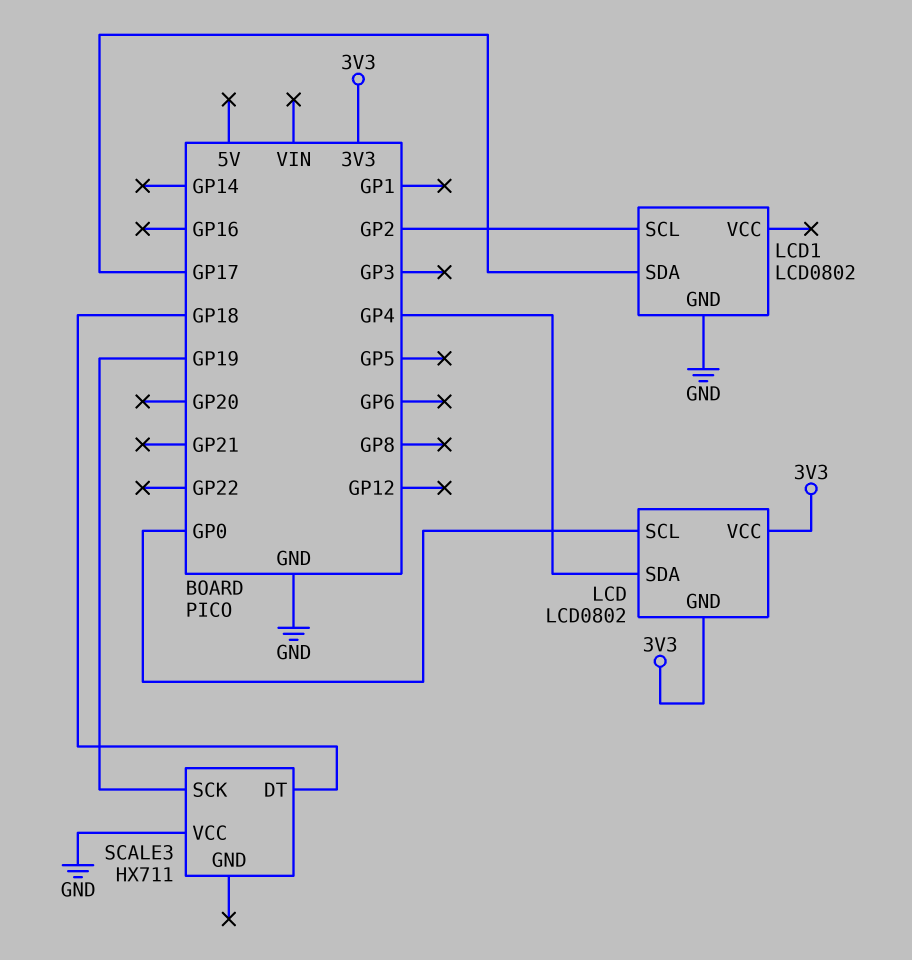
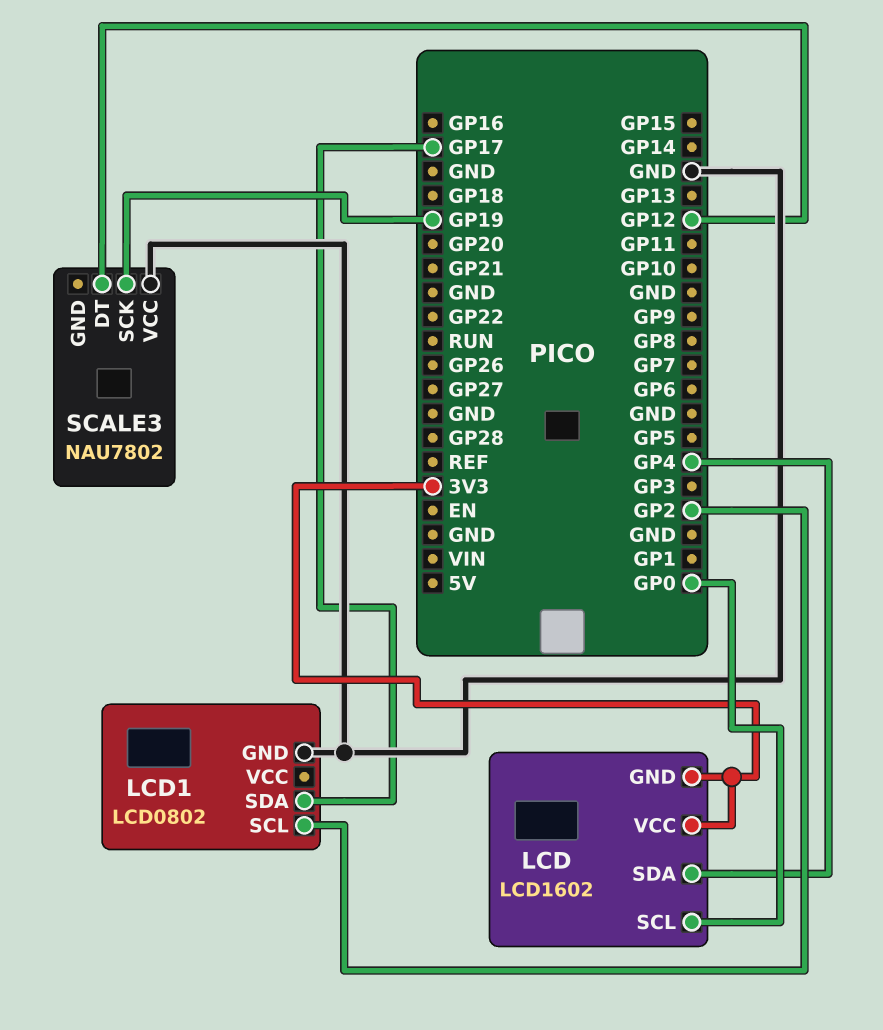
LCD: LCD0802 -> LCD1602
SCALE3: HX711 -> NAU7802
SCALE3 pin DT: GP18 -> GP12

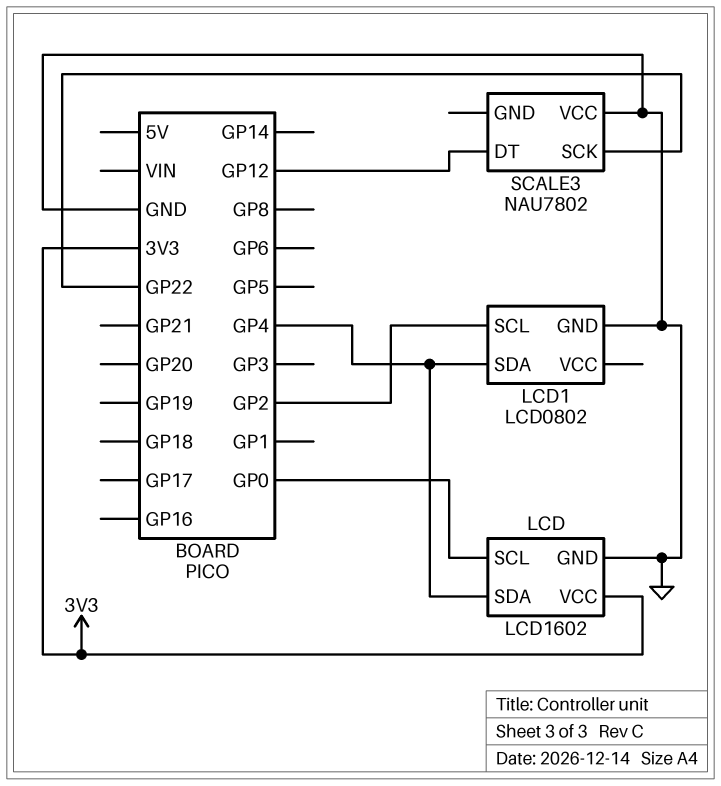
LCD pin GND: 3V3 -> GND
LCD1 pin SDA: GP17 -> GP4
SCALE3 pin SCK: GP19 -> GP22

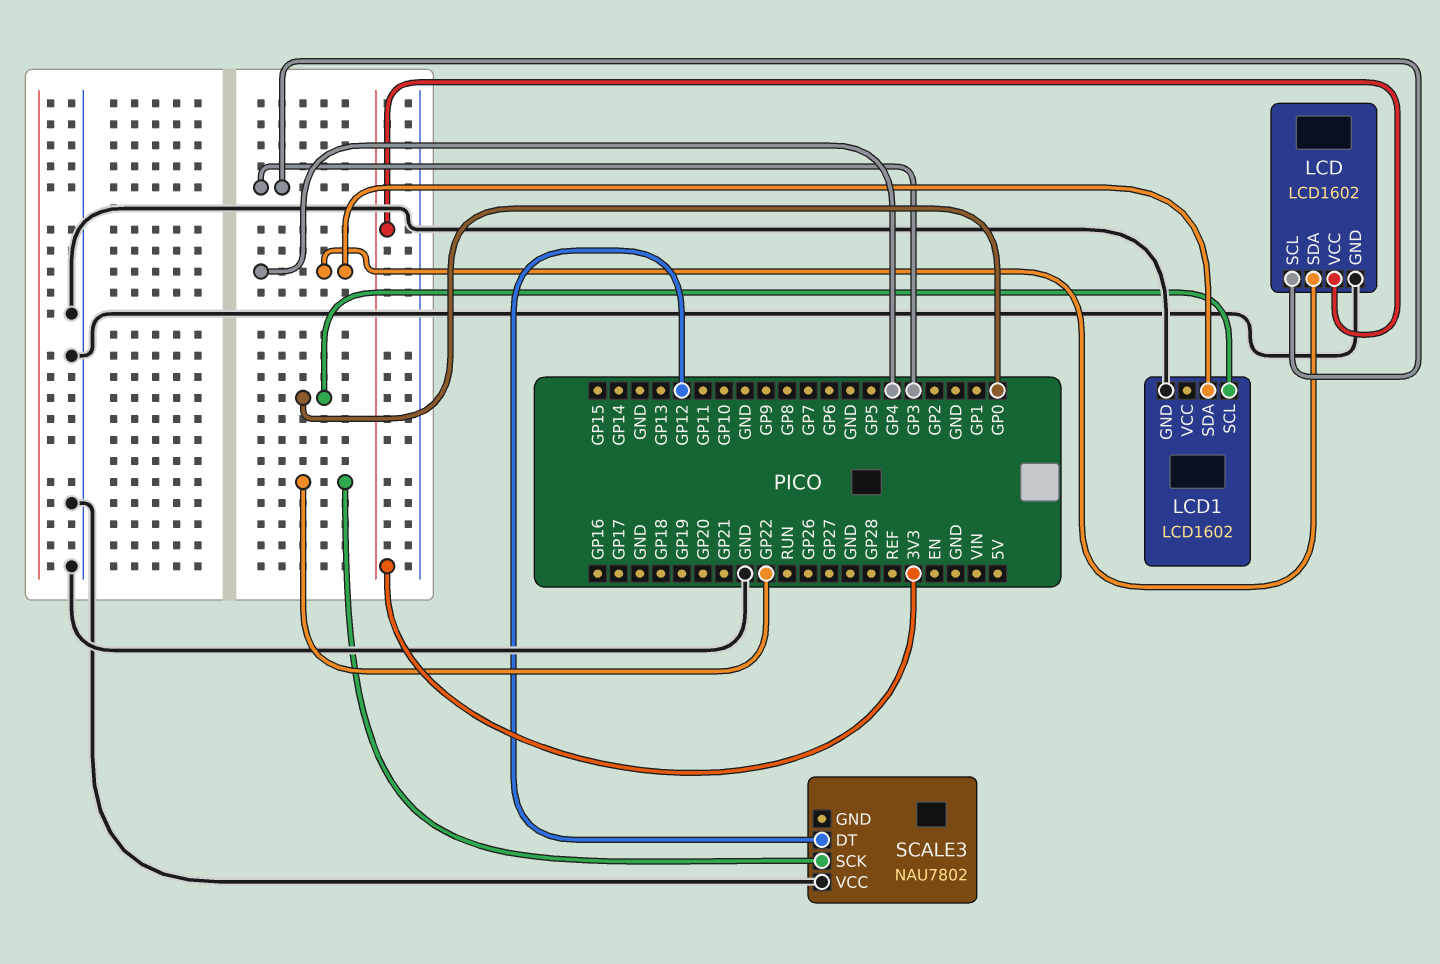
LCD pin SCL: GP0 -> GP3
LCD1: LCD0802 -> LCD1602
LCD1 pin SCL: GP2 -> GP0

